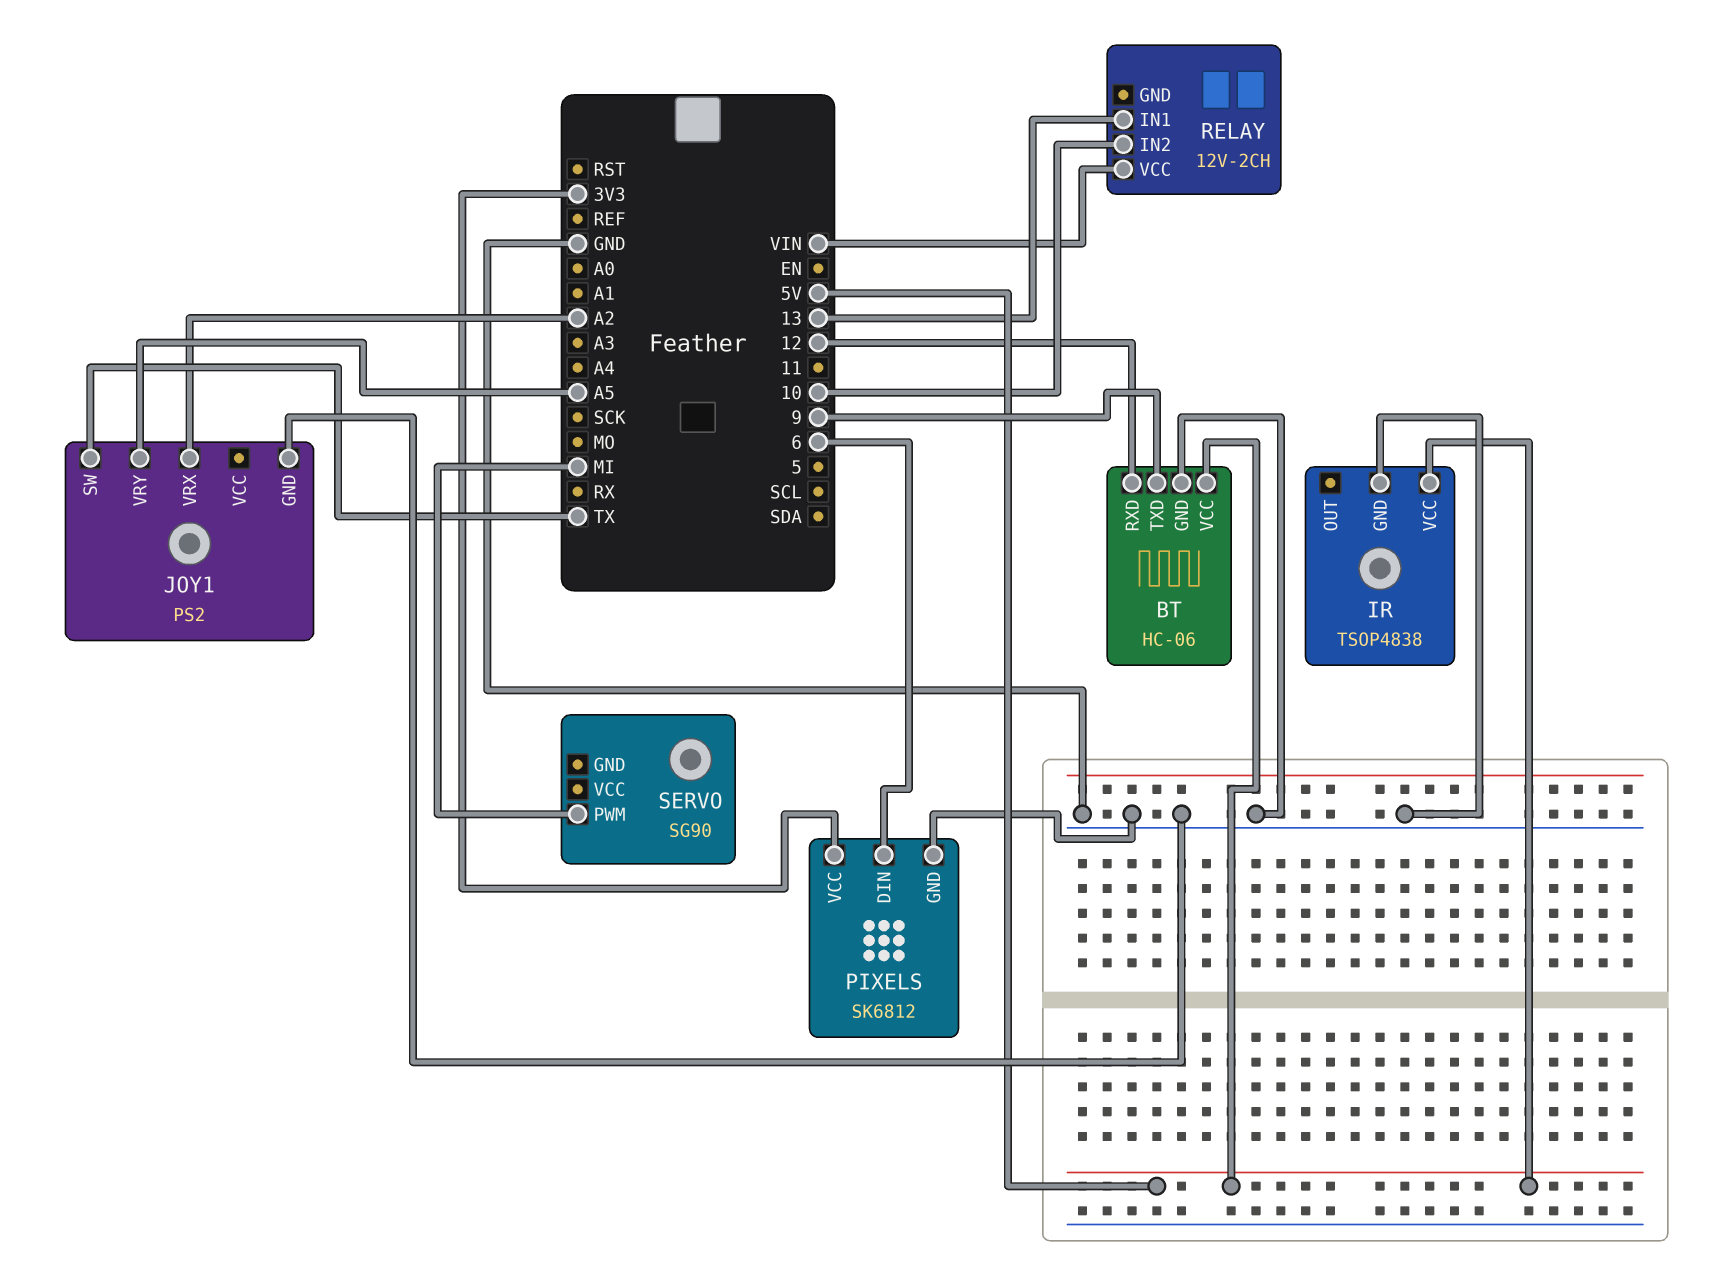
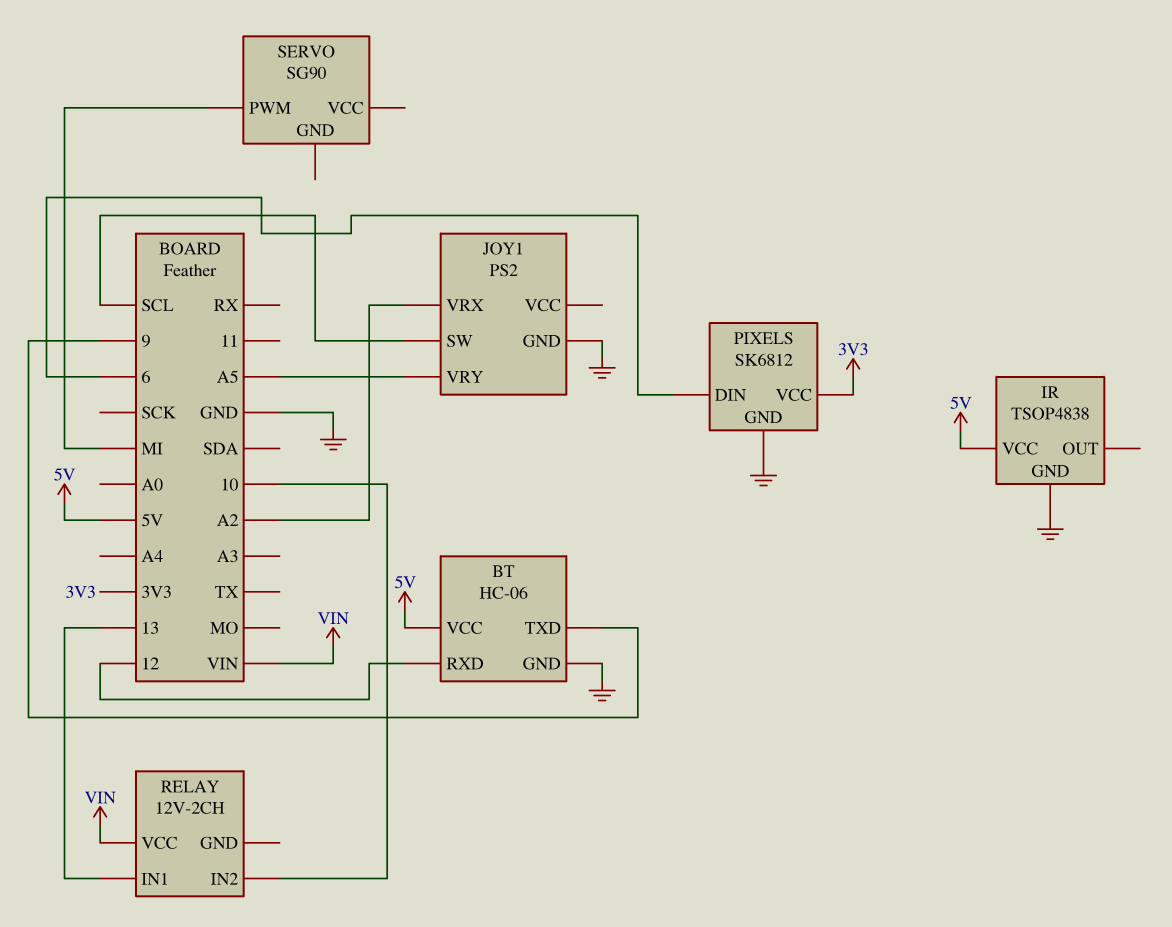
JOY1 pin SW: TX -> SCL

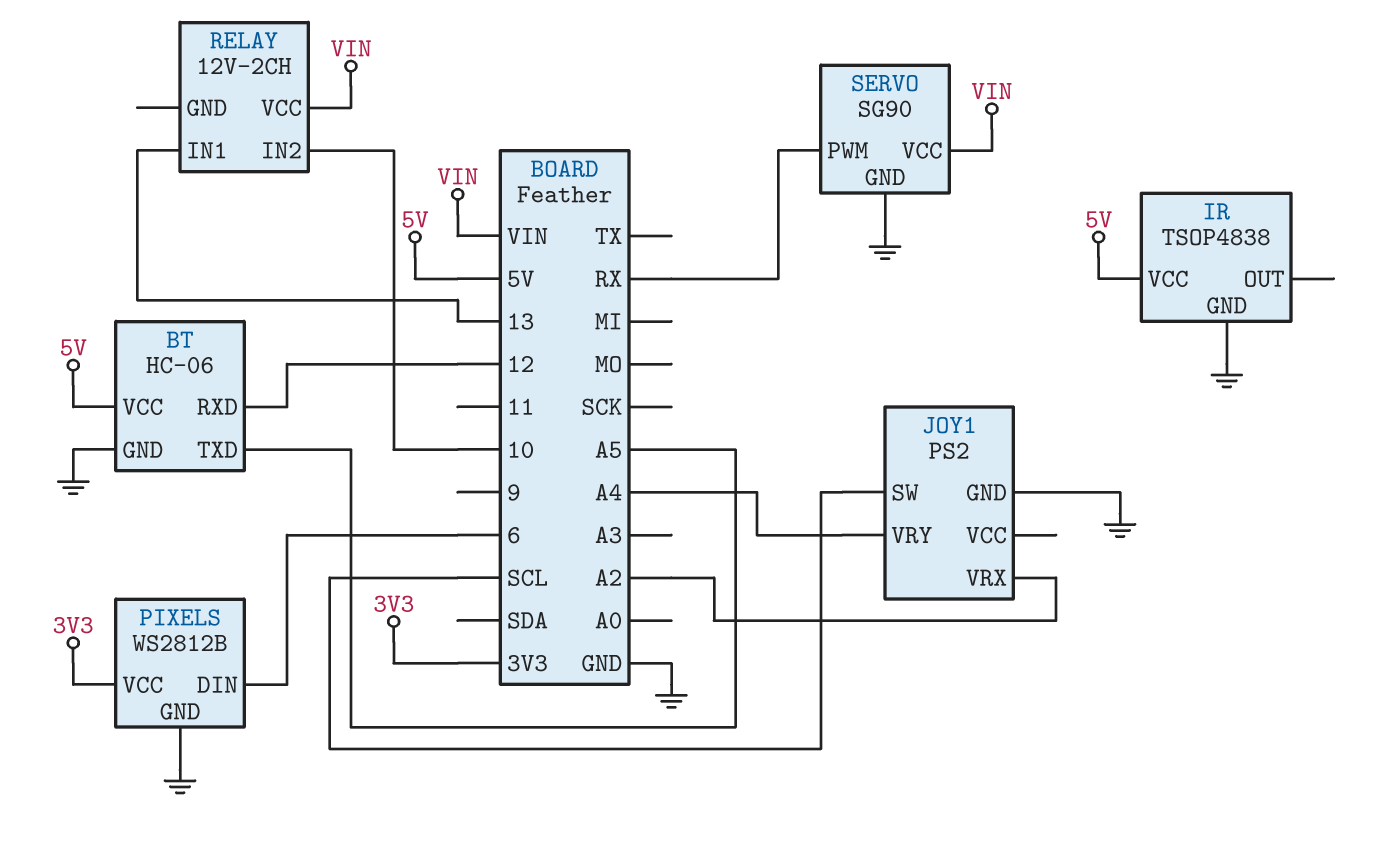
BT pin TXD: 9 -> A5
JOY1 pin VRY: A5 -> A4
PIXELS: SK6812 -> WS2812B
SERVO pin GND: none -> GND
SERVO pin PWM: MI -> RX
SERVO pin VCC: none -> VIN

